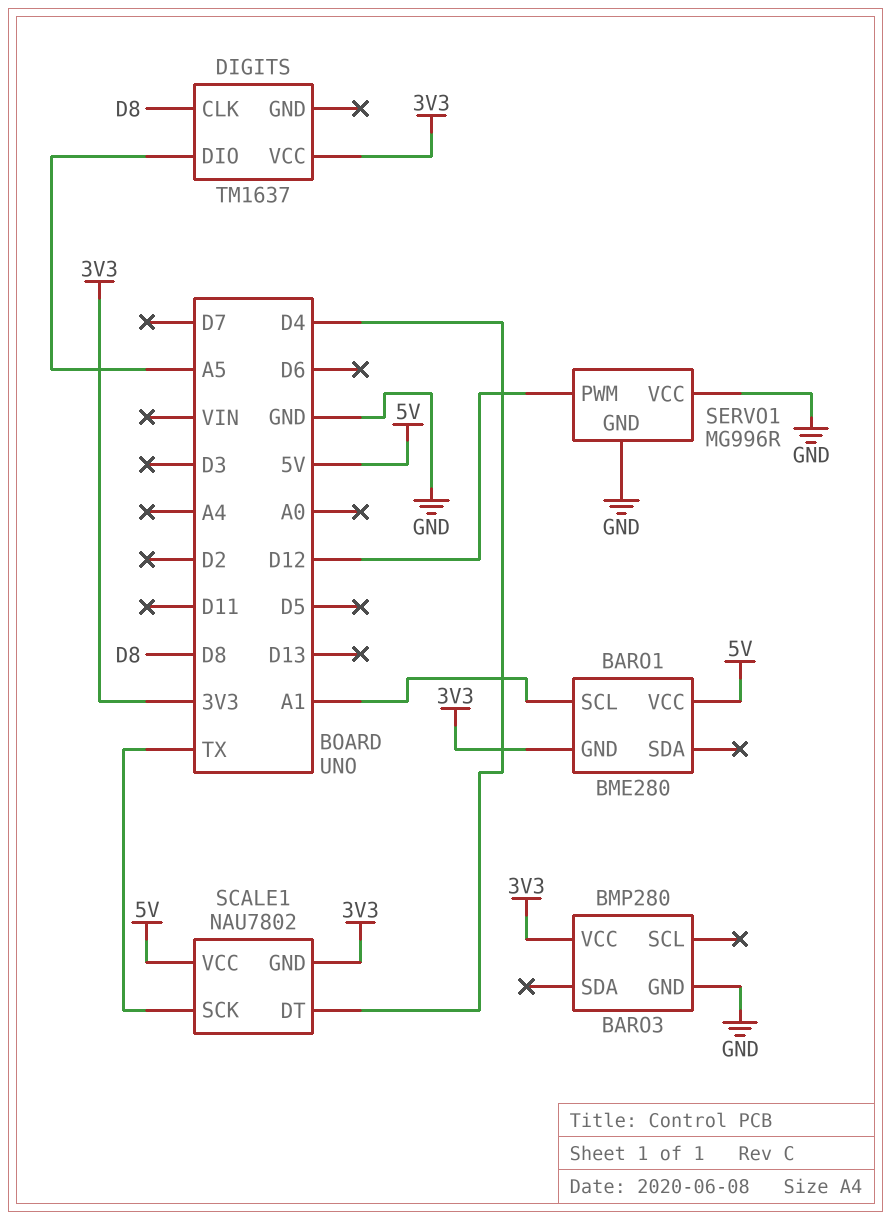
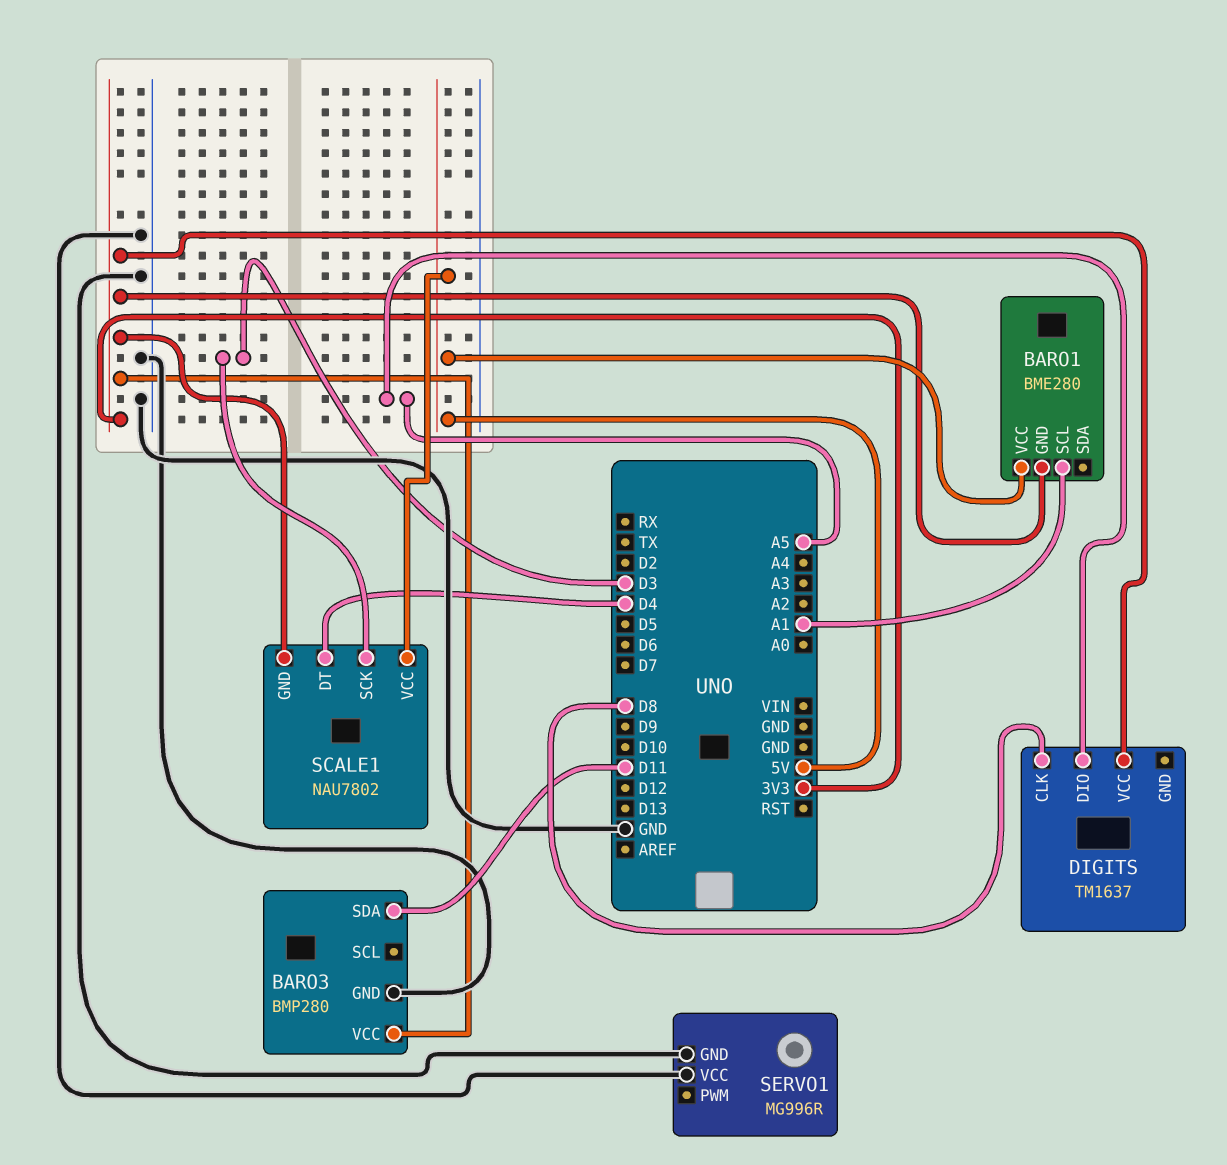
BARO3 pin SDA: none -> D11
SCALE1 pin SCK: TX -> D3
SERVO1 pin PWM: D12 -> none

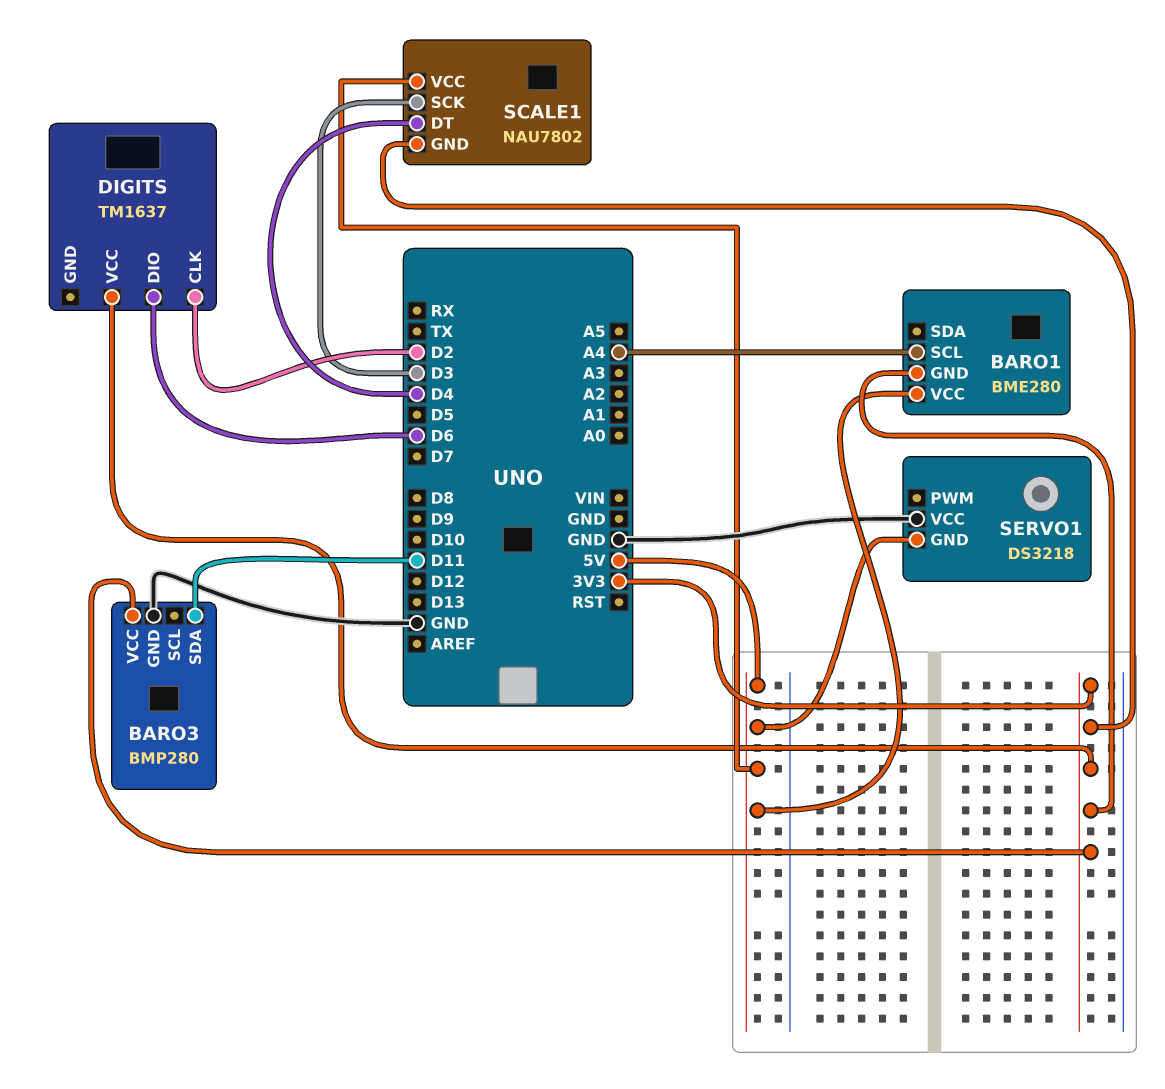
BARO1 pin SCL: A1 -> A4
DIGITS pin CLK: D8 -> D2
DIGITS pin DIO: A5 -> D6
SERVO1: MG996R -> DS3218
SERVO1 pin GND: GND -> 5V

